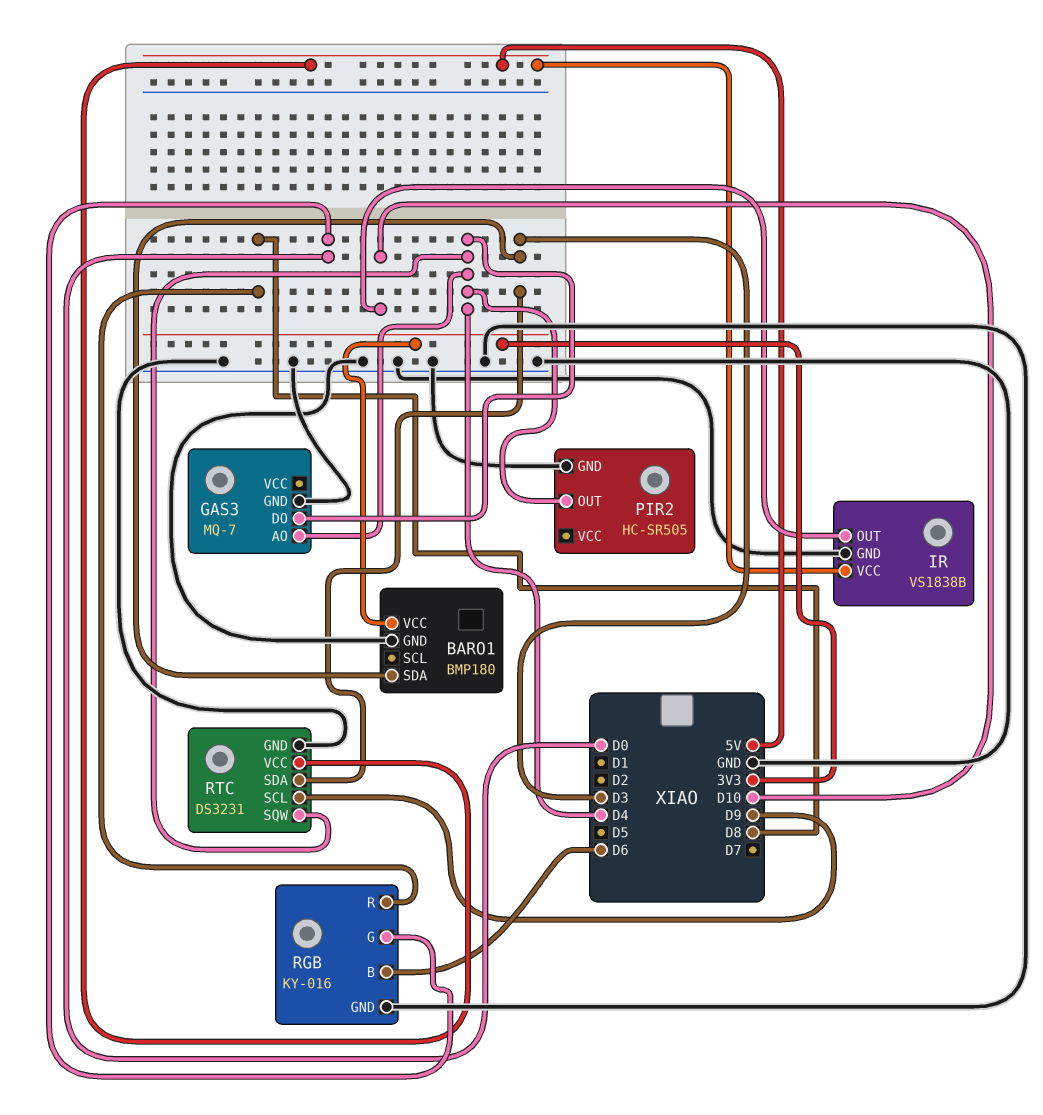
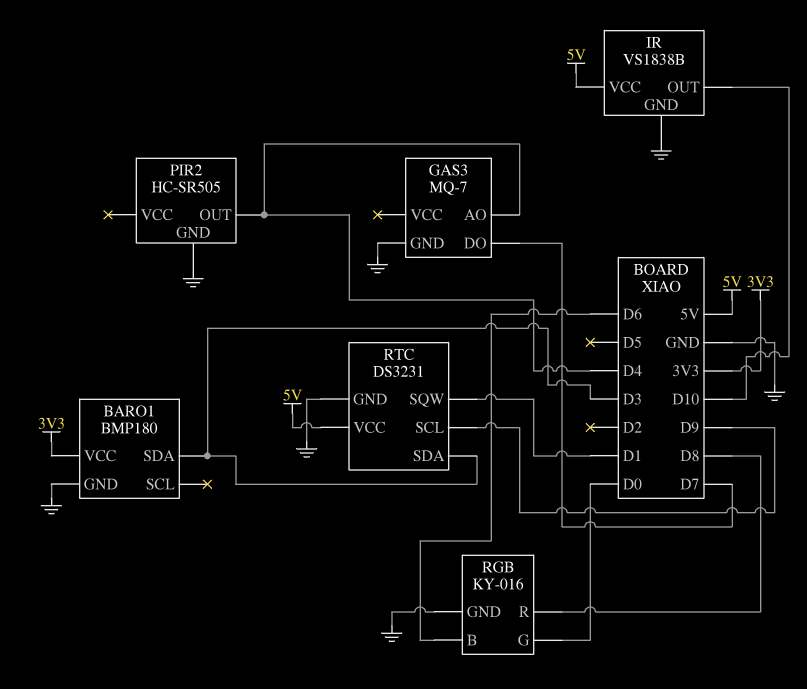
GAS3 pin DO: D4 -> D7
RTC pin SQW: D4 -> D1

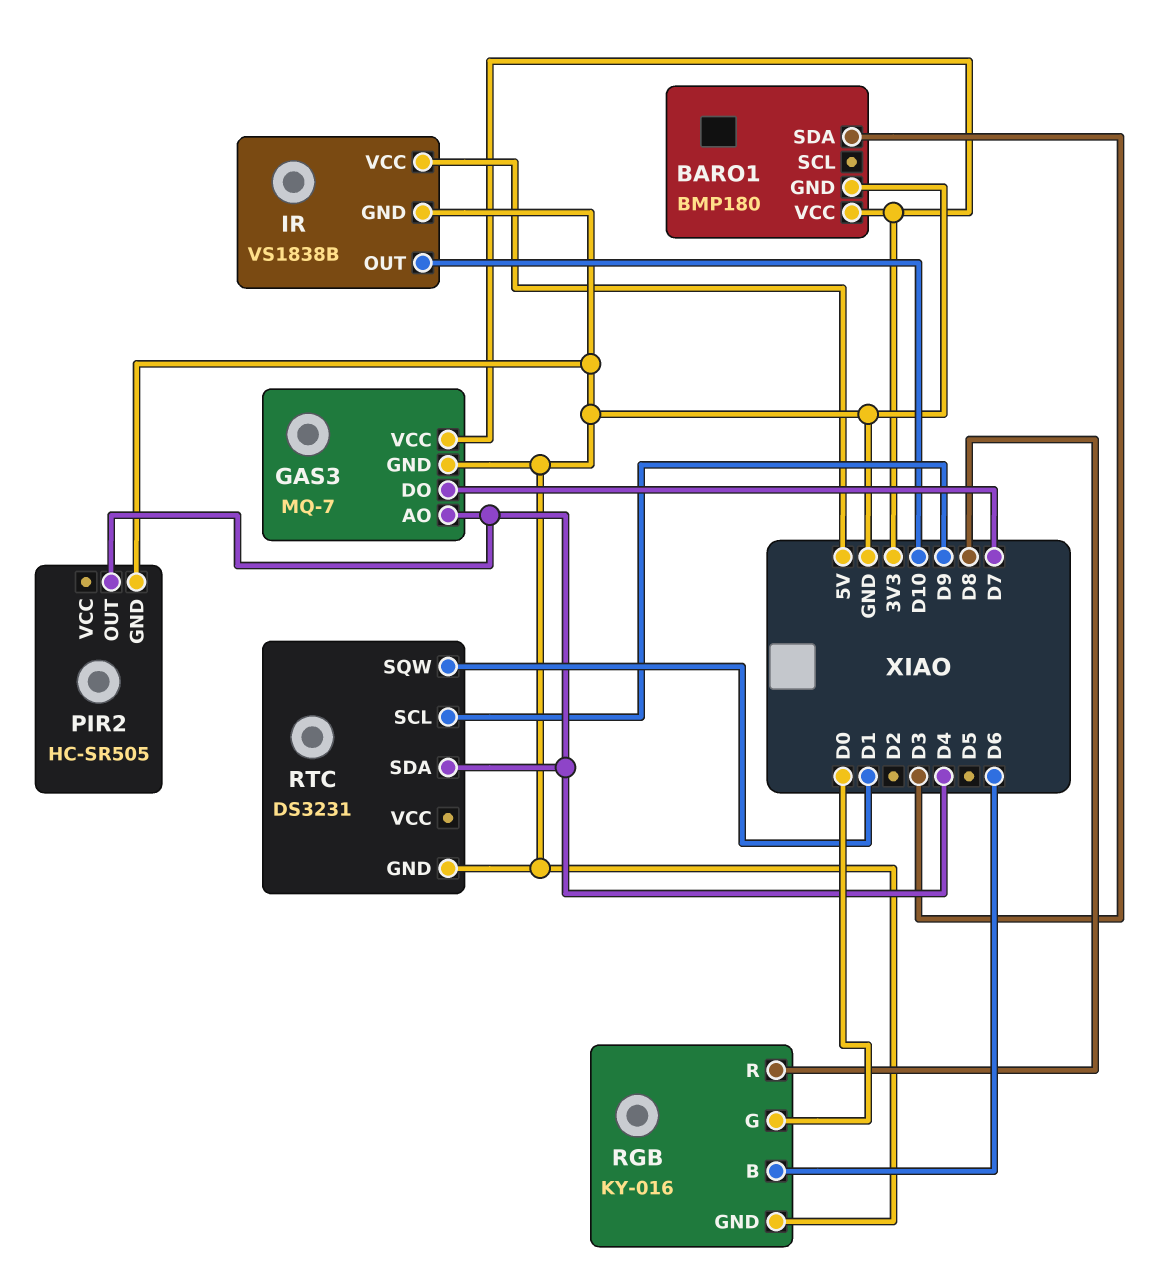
GAS3 pin VCC: none -> 3V3
RTC pin SDA: D3 -> D4
RTC pin VCC: 5V -> none

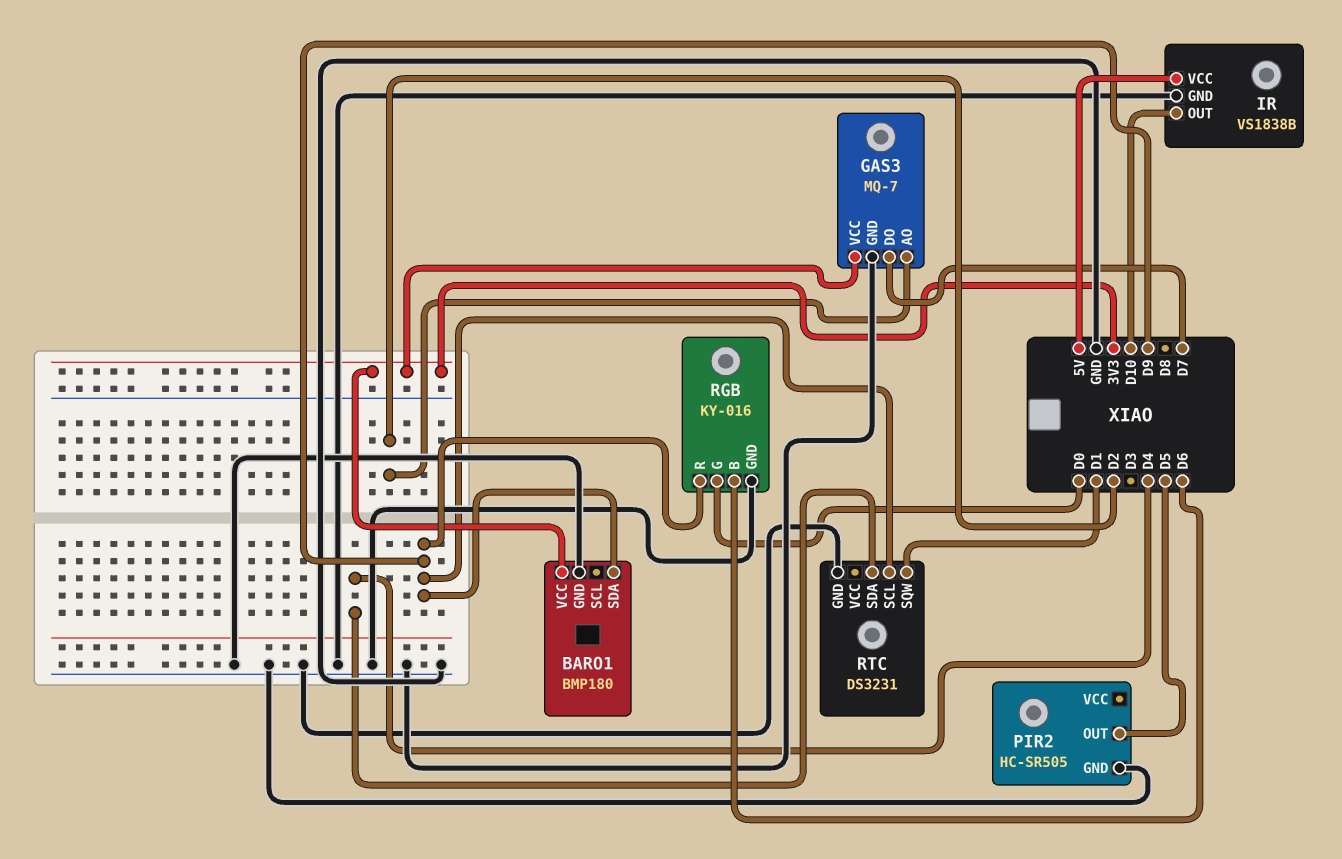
BARO1 pin SDA: D3 -> D9
GAS3 pin AO: D4 -> D2
PIR2 pin OUT: D4 -> D5
RGB pin R: D8 -> D9

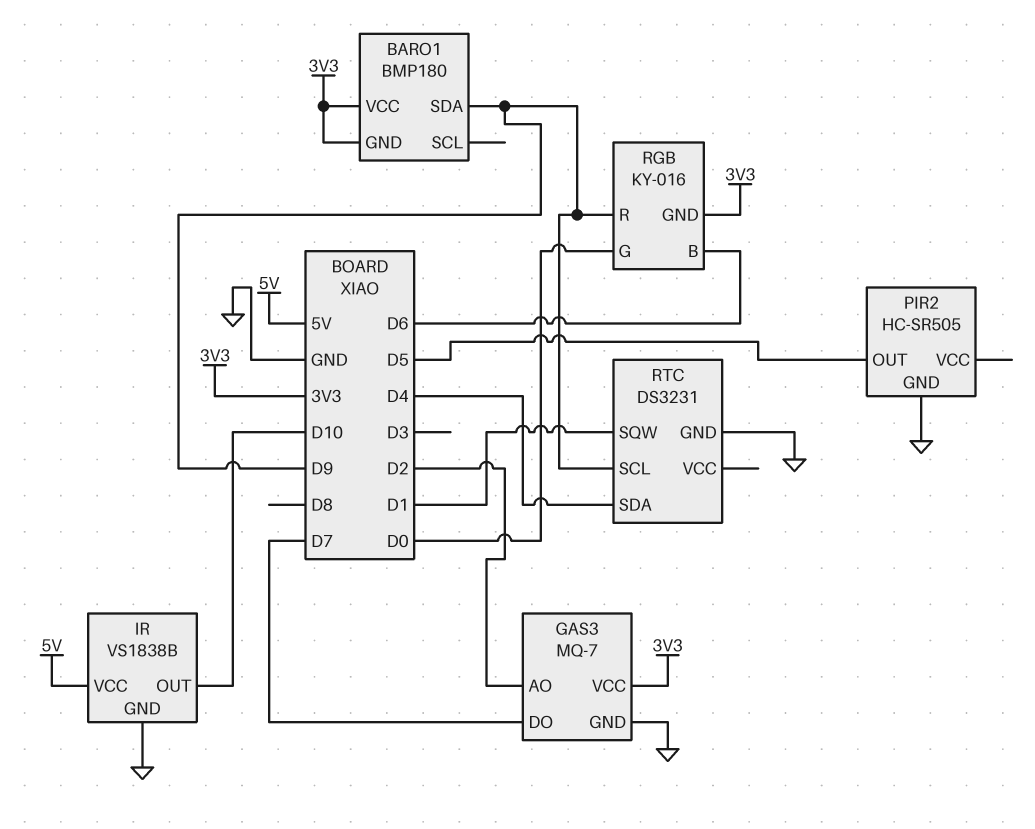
BARO1 pin GND: GND -> 3V3
RGB pin GND: GND -> 3V3

